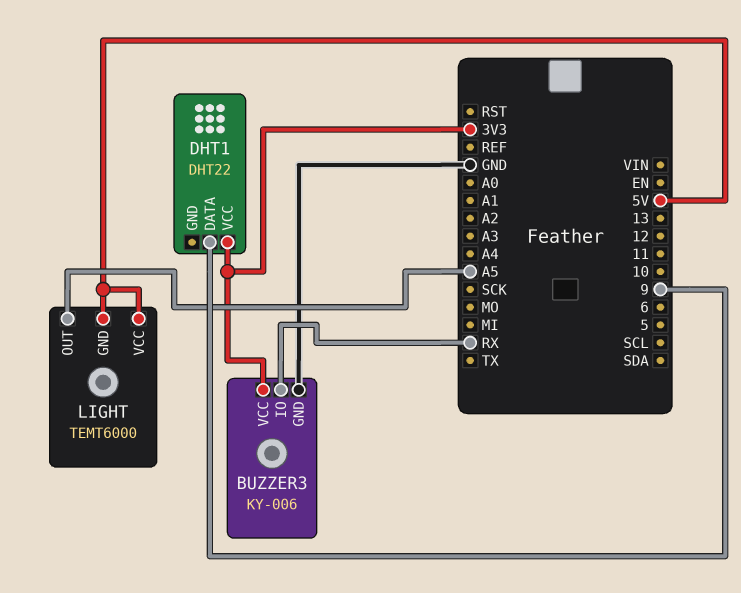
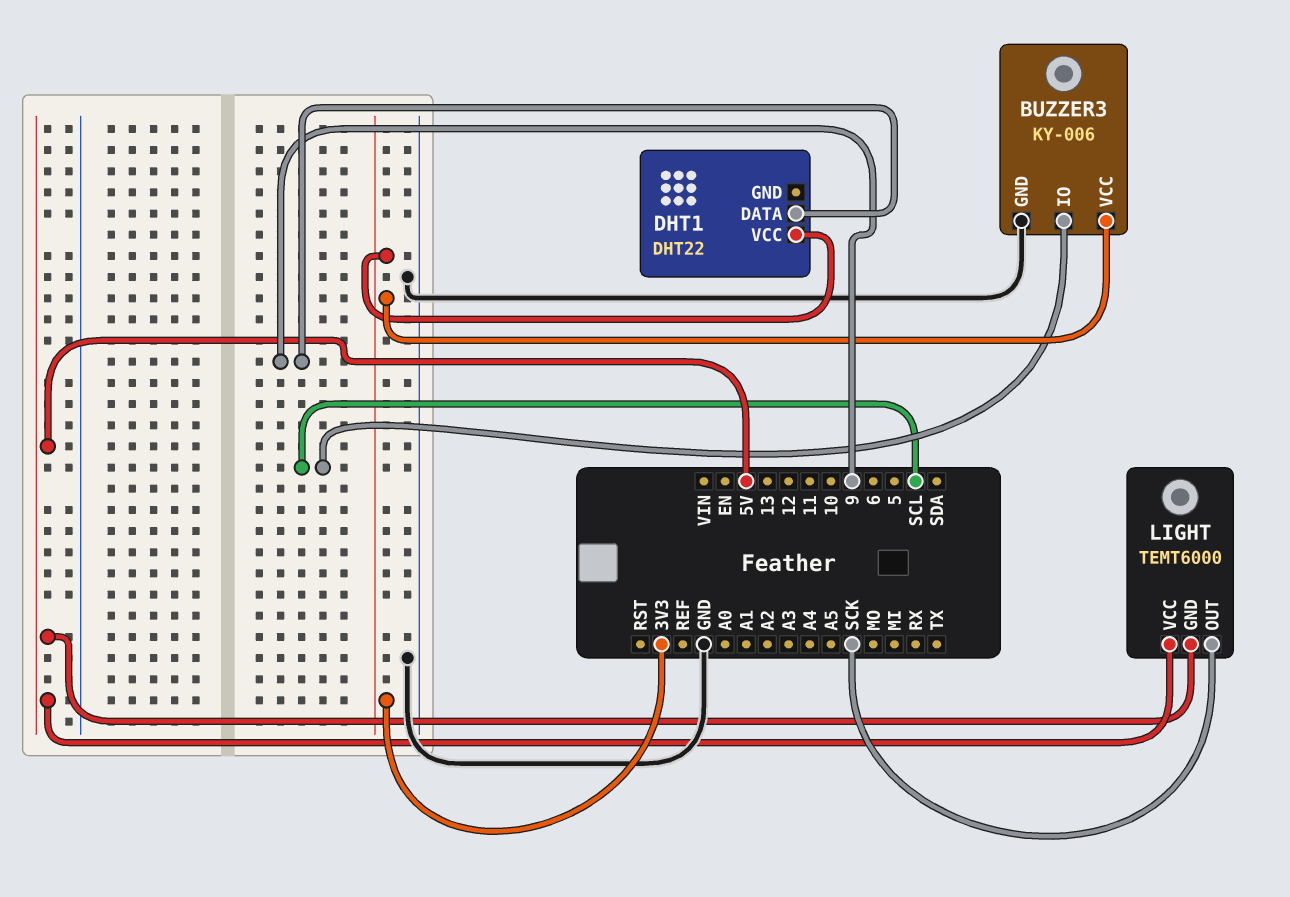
BUZZER3 pin IO: RX -> SCL
LIGHT pin OUT: A5 -> SCK

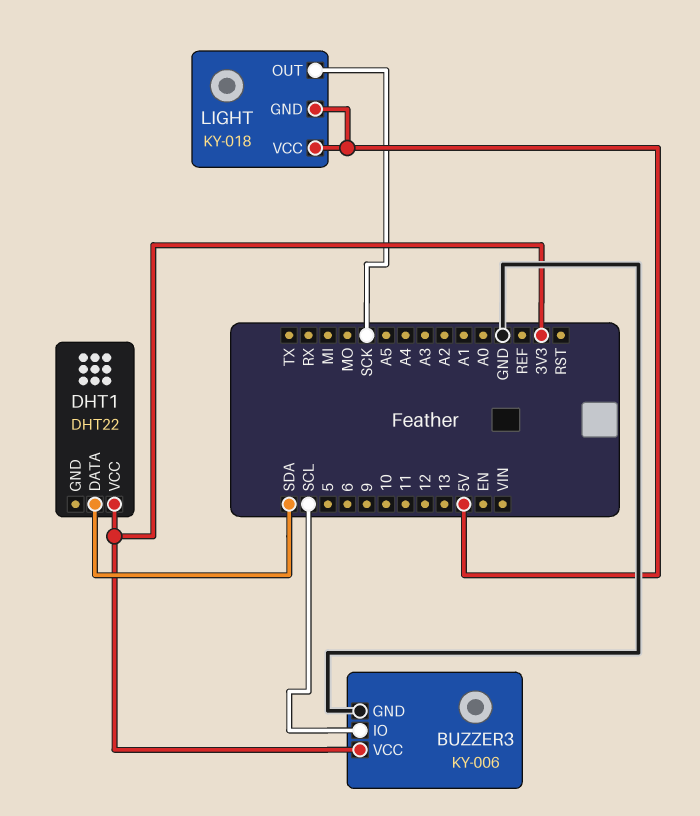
DHT1 pin DATA: 9 -> SDA
LIGHT: TEMT6000 -> KY-018

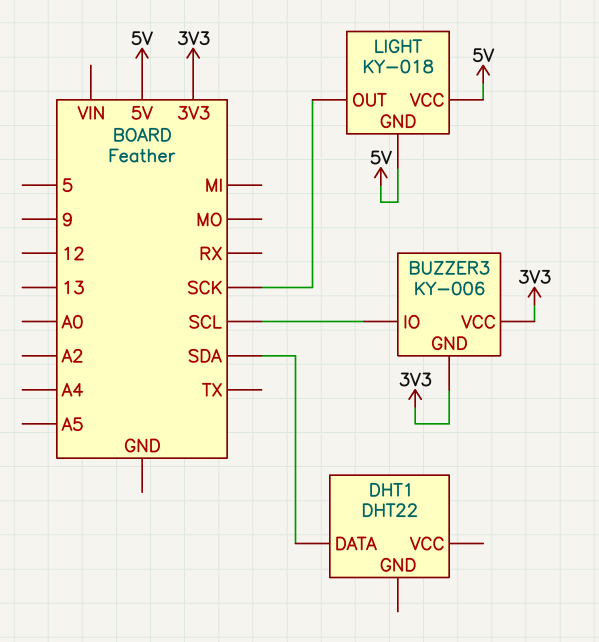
BUZZER3 pin GND: GND -> 3V3
DHT1 pin VCC: 3V3 -> none

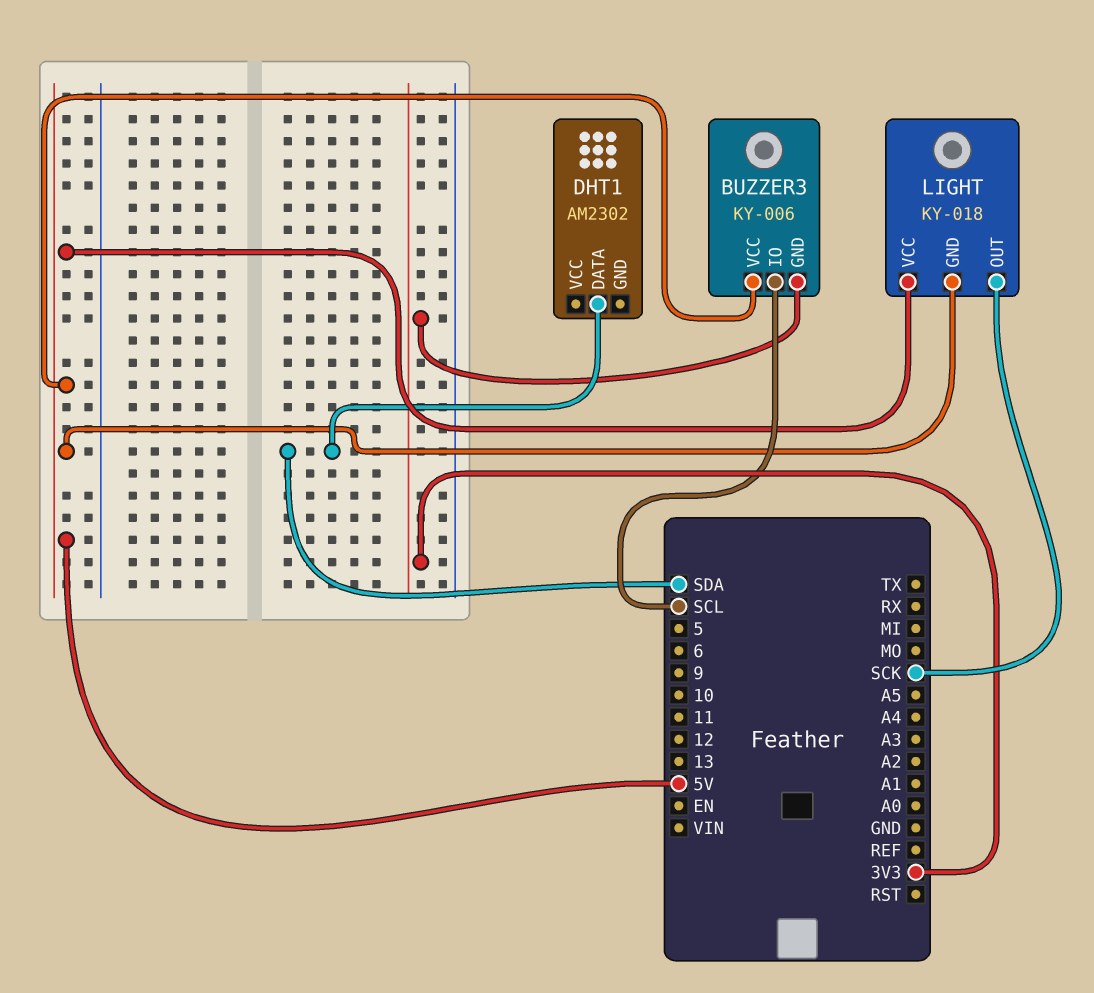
BUZZER3 pin VCC: 3V3 -> 5V
DHT1: DHT22 -> AM2302

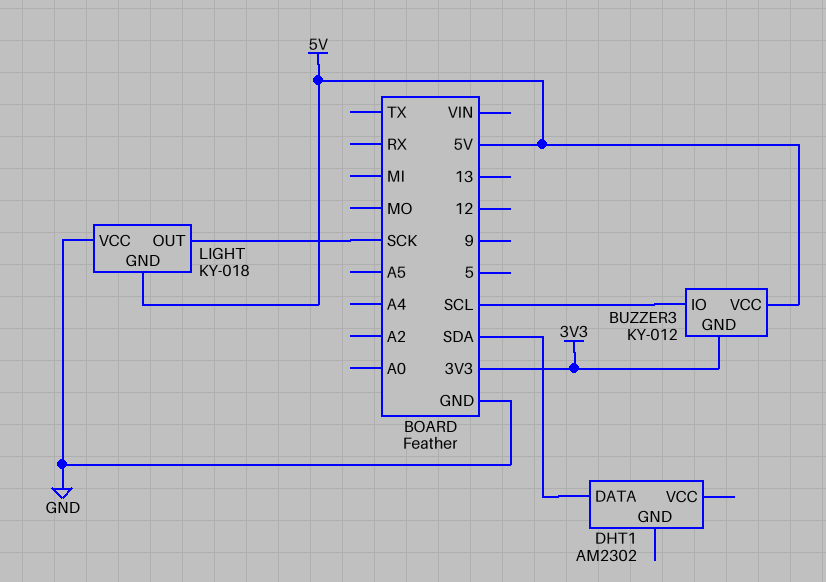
BUZZER3: KY-006 -> KY-012
LIGHT pin VCC: 5V -> GND

